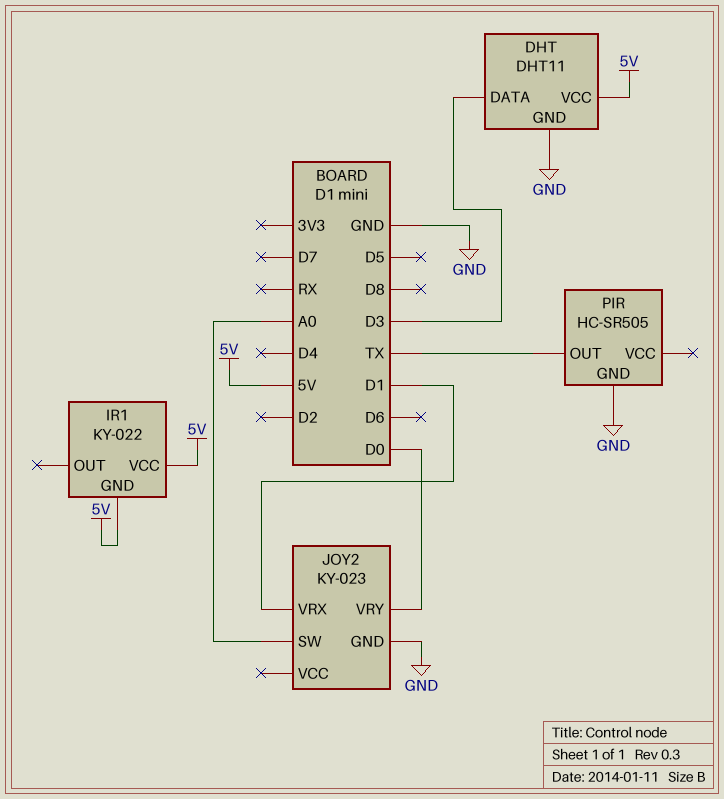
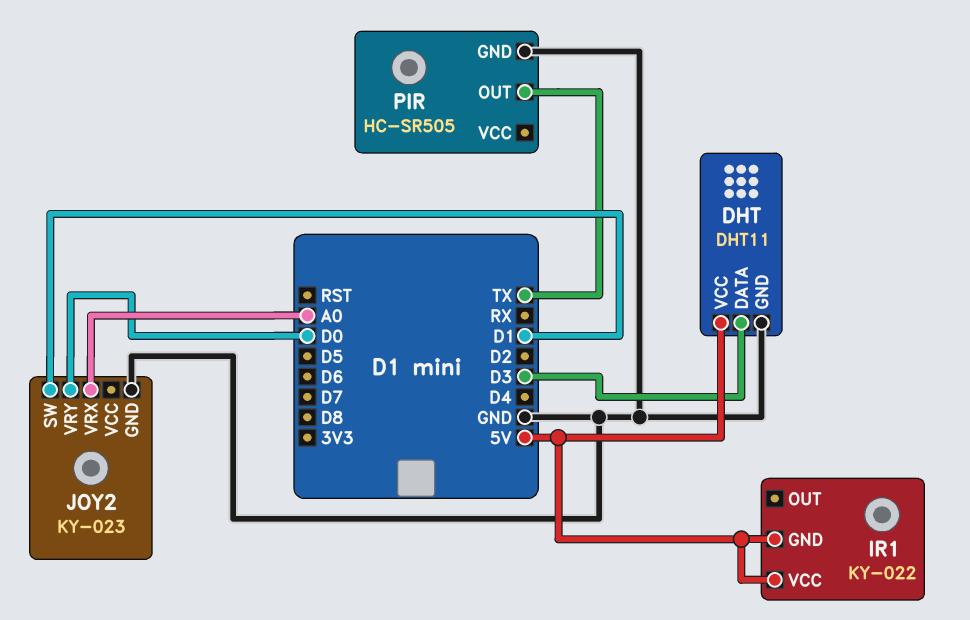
JOY2 pin SW: A0 -> D1
JOY2 pin VRX: D1 -> A0

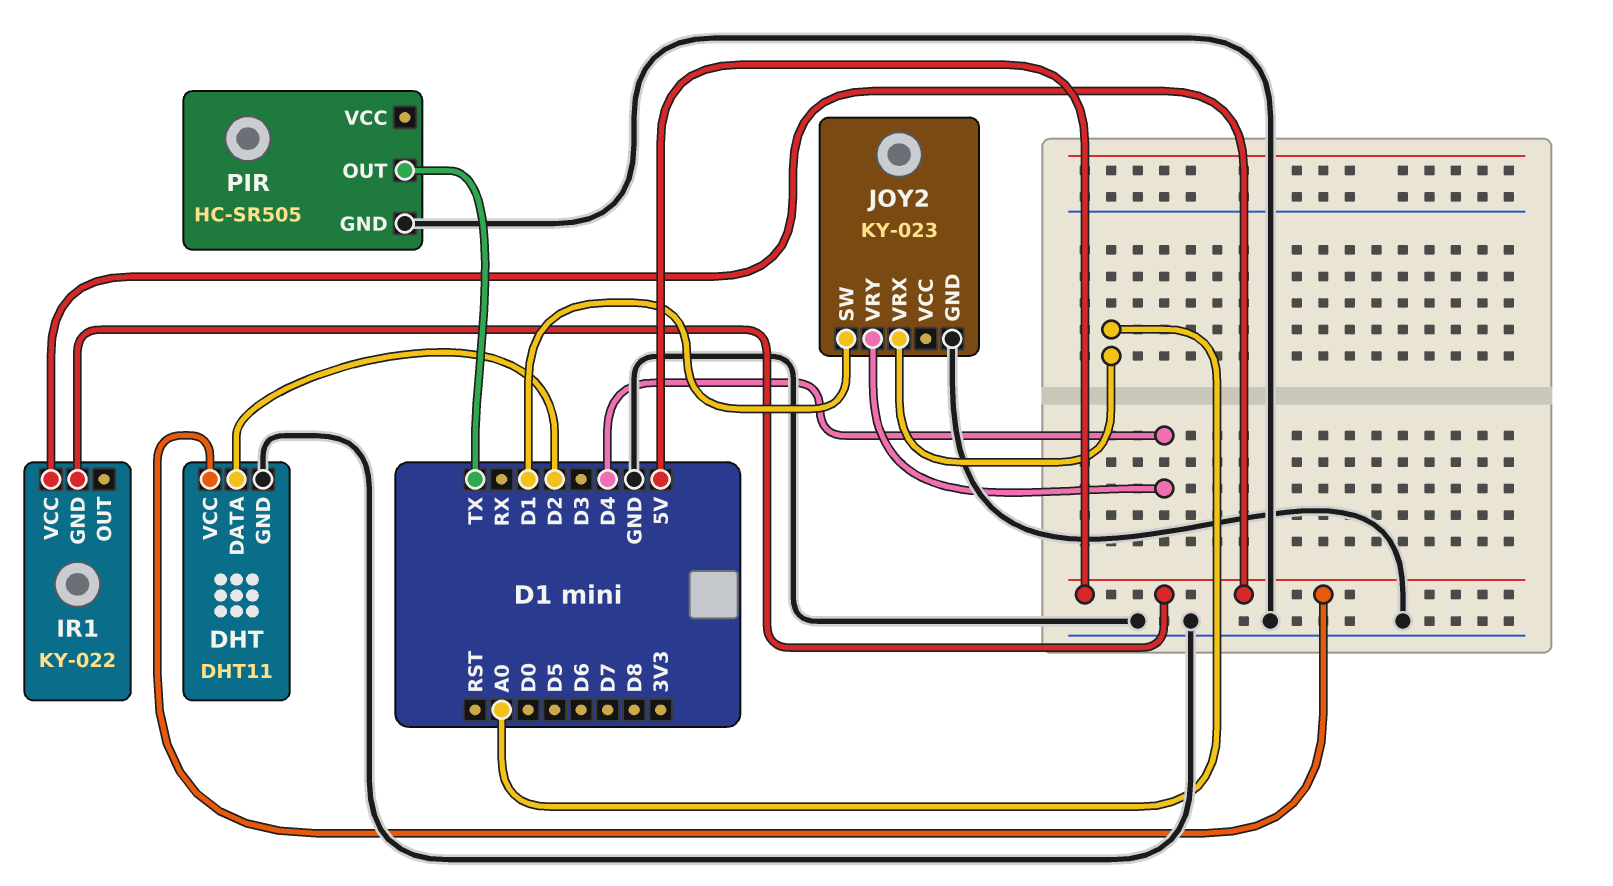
DHT pin DATA: D3 -> D2
JOY2 pin VRY: D0 -> D4

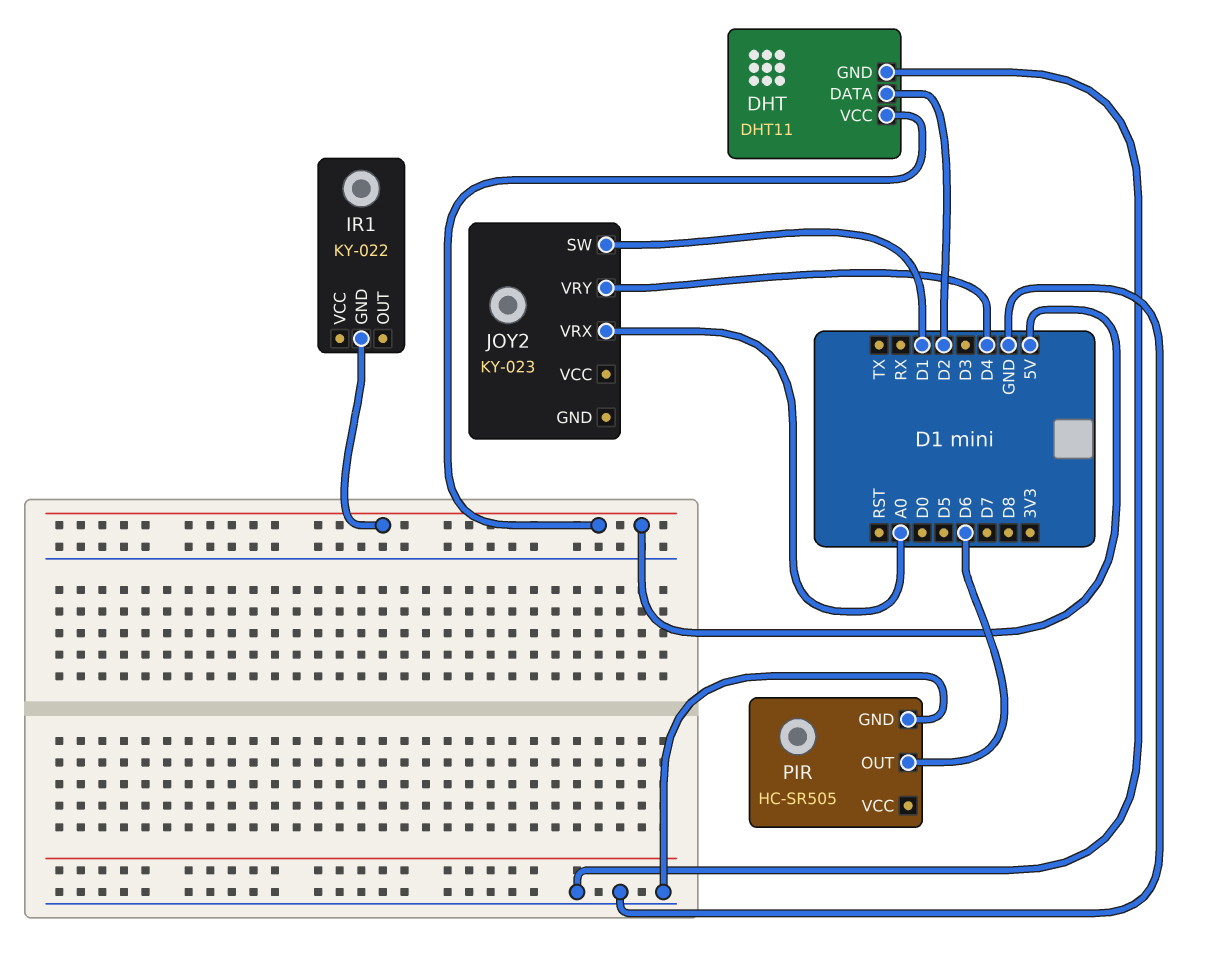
IR1 pin VCC: 5V -> none
JOY2 pin GND: GND -> none
PIR pin OUT: TX -> D6

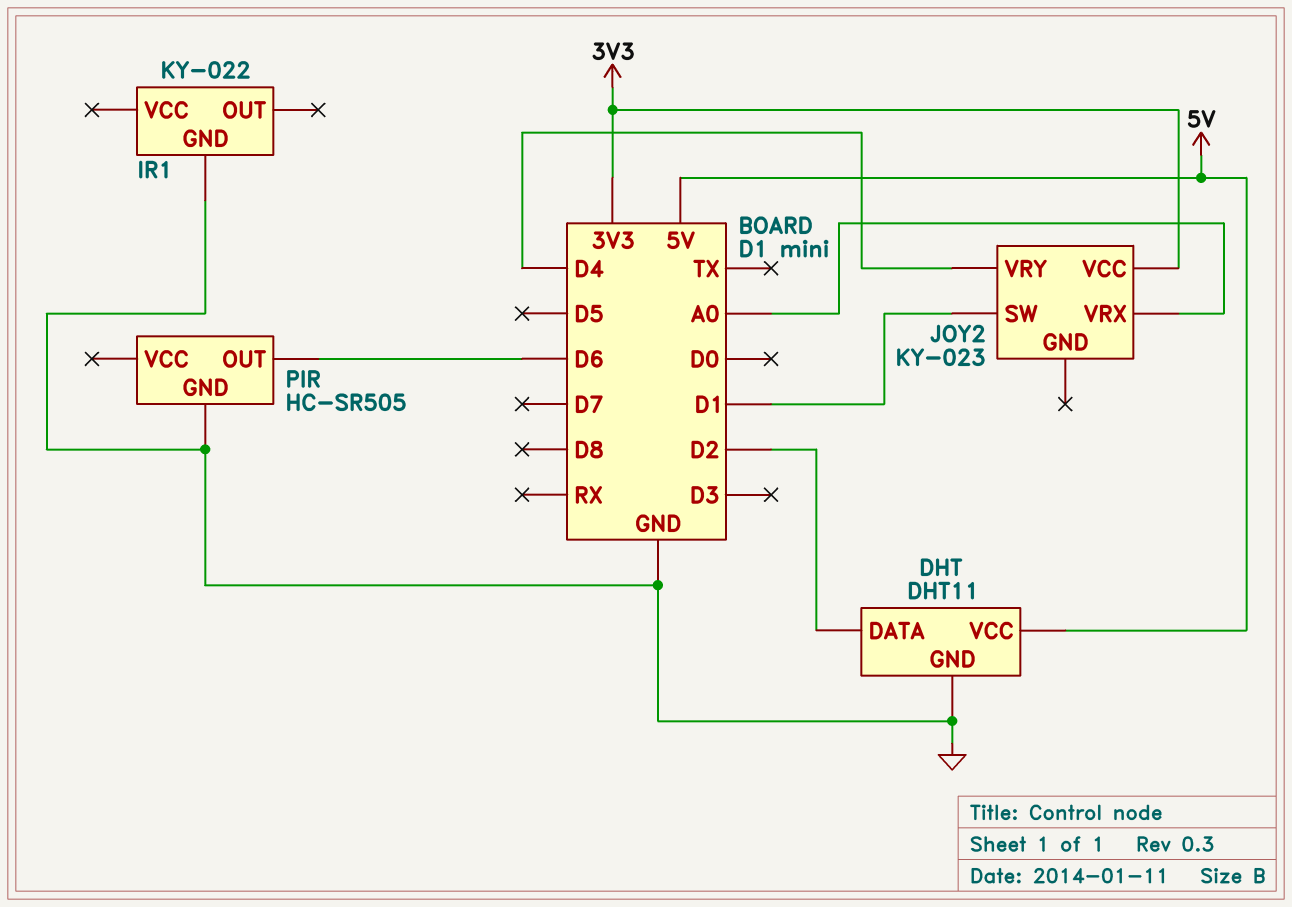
IR1 pin GND: 5V -> GND
JOY2 pin VCC: none -> 3V3

